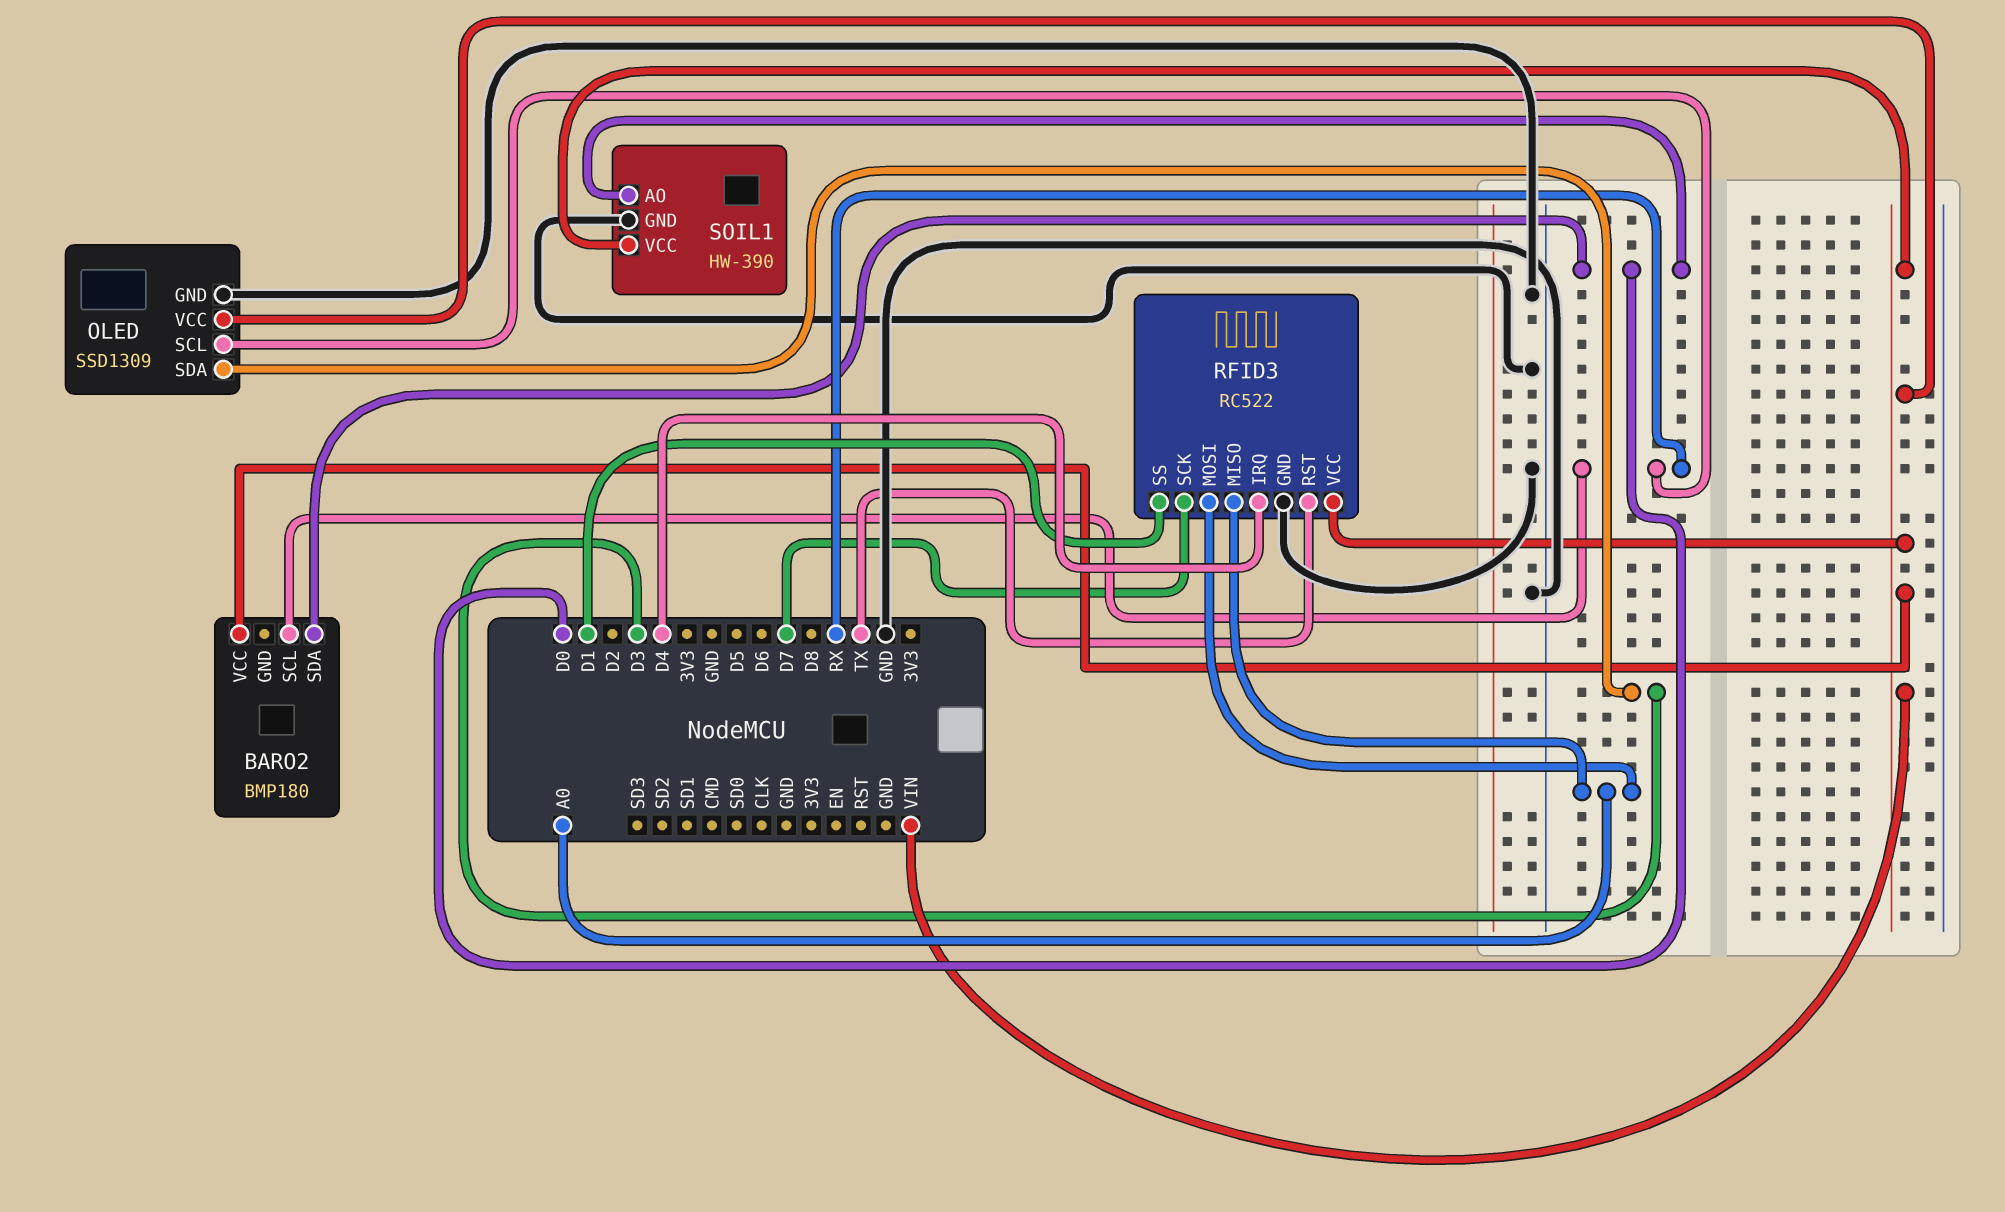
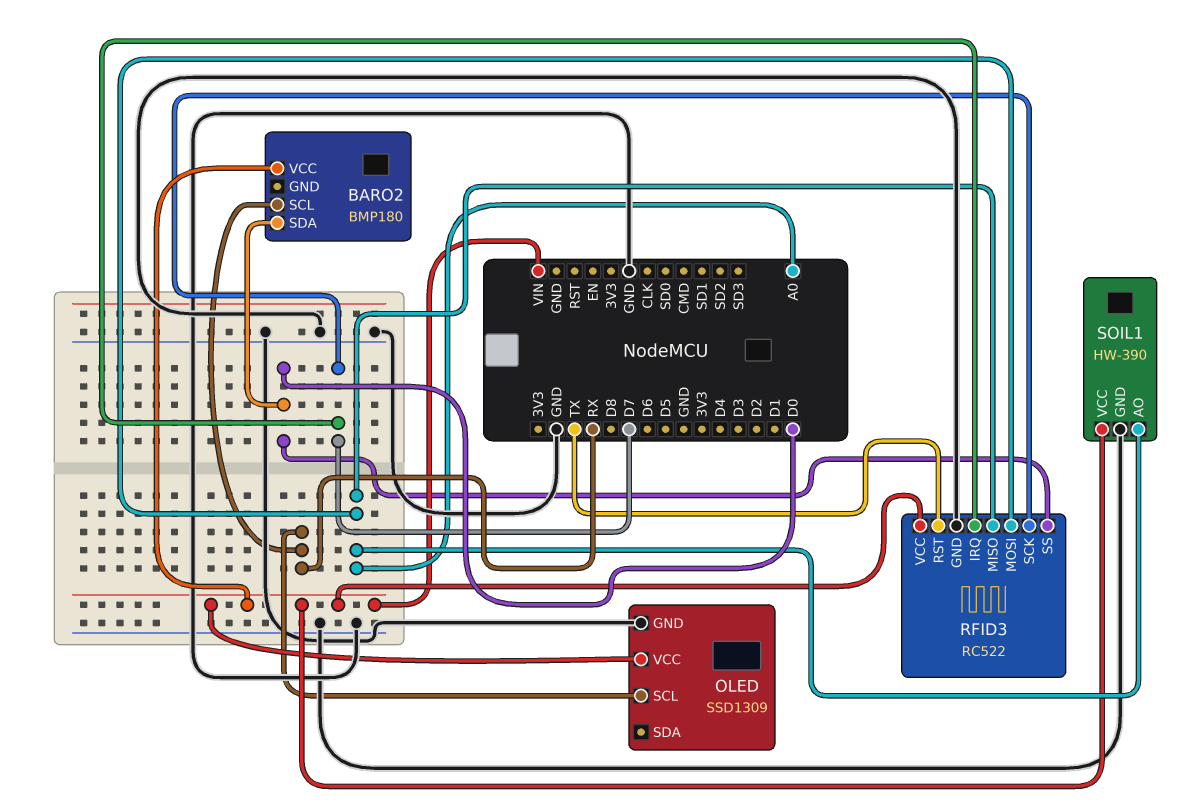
OLED pin SDA: D3 -> none
RFID3 pin IRQ: D4 -> D7
RFID3 pin SS: D1 -> D0
SOIL1 pin AO: D0 -> A0

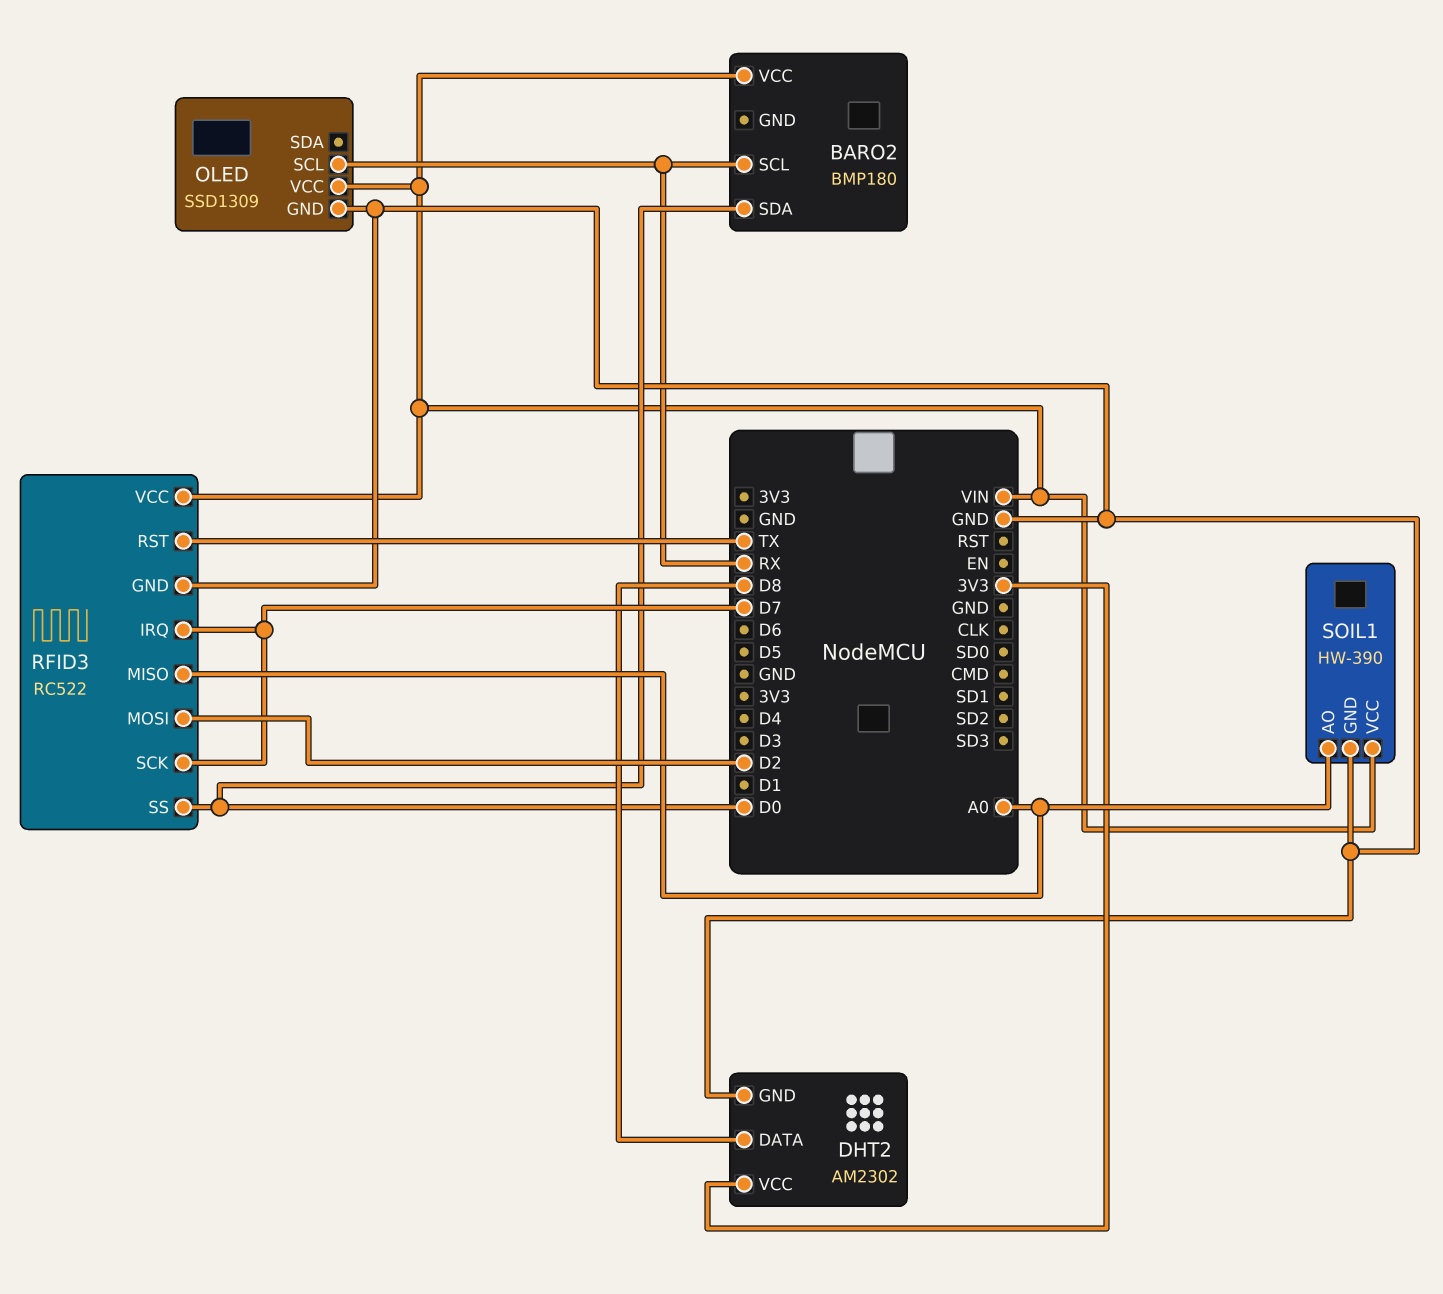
DHT2: none -> AM2302
DHT2 pin DATA: none -> D8
DHT2 pin GND: none -> GND
DHT2 pin VCC: none -> 3V3
RFID3 pin MOSI: A0 -> D2

